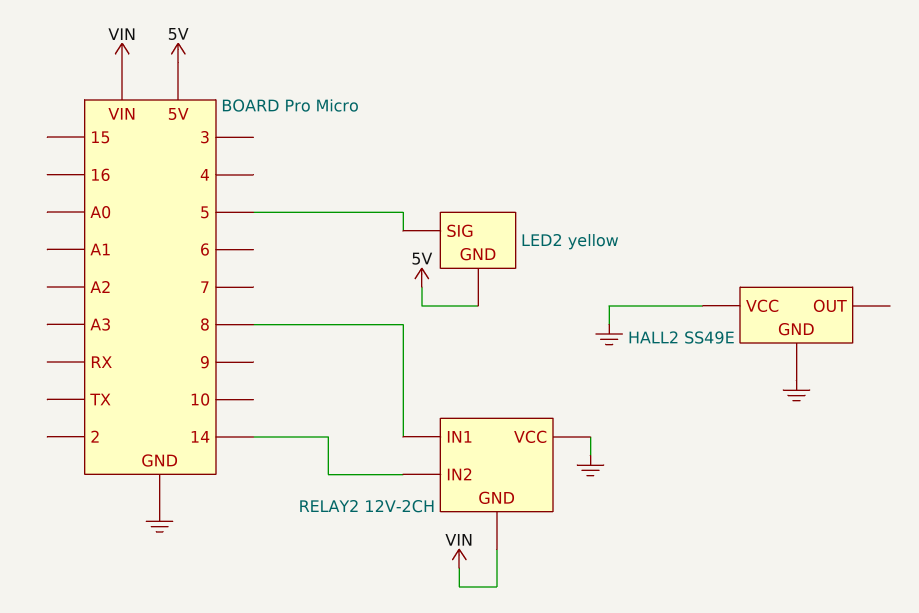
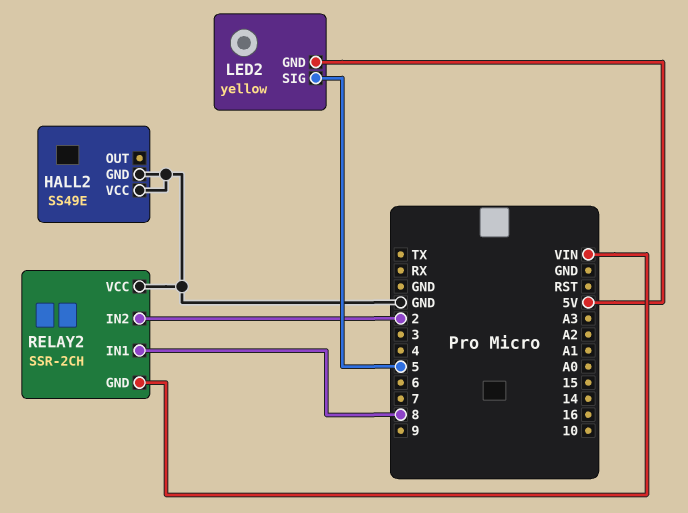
RELAY2: 12V-2CH -> SSR-2CH
RELAY2 pin IN2: 14 -> 2

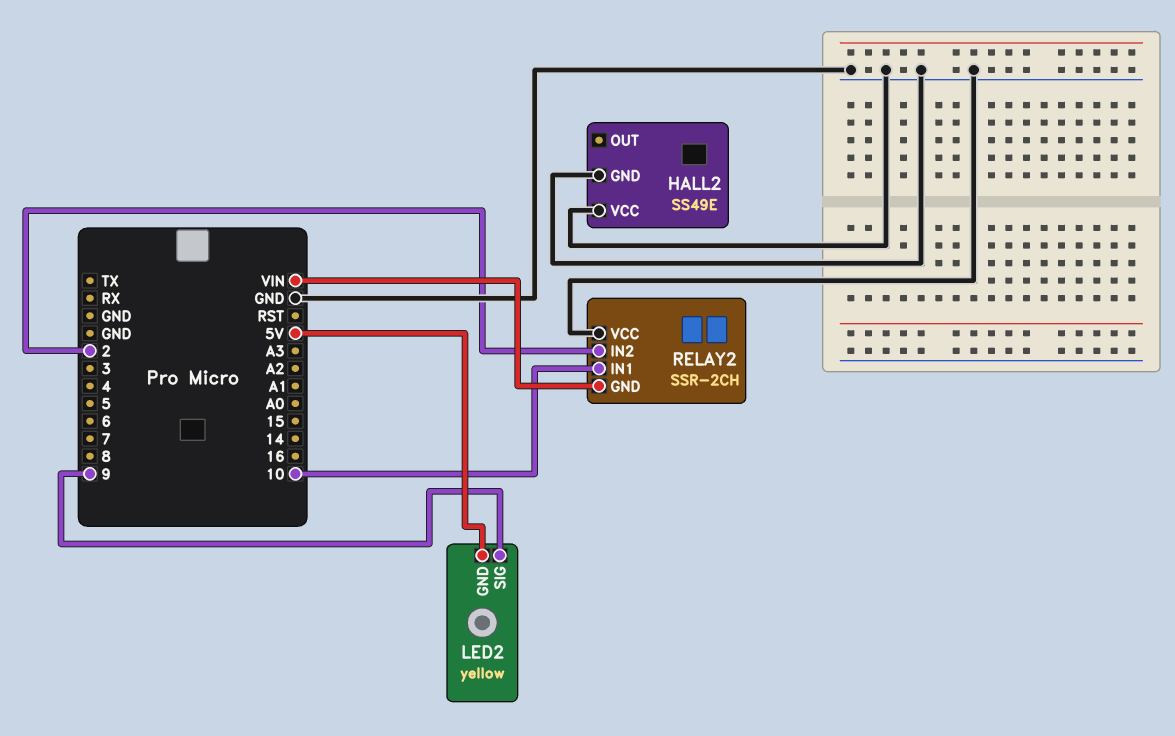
LED2 pin SIG: 5 -> 9
RELAY2 pin IN1: 8 -> 10

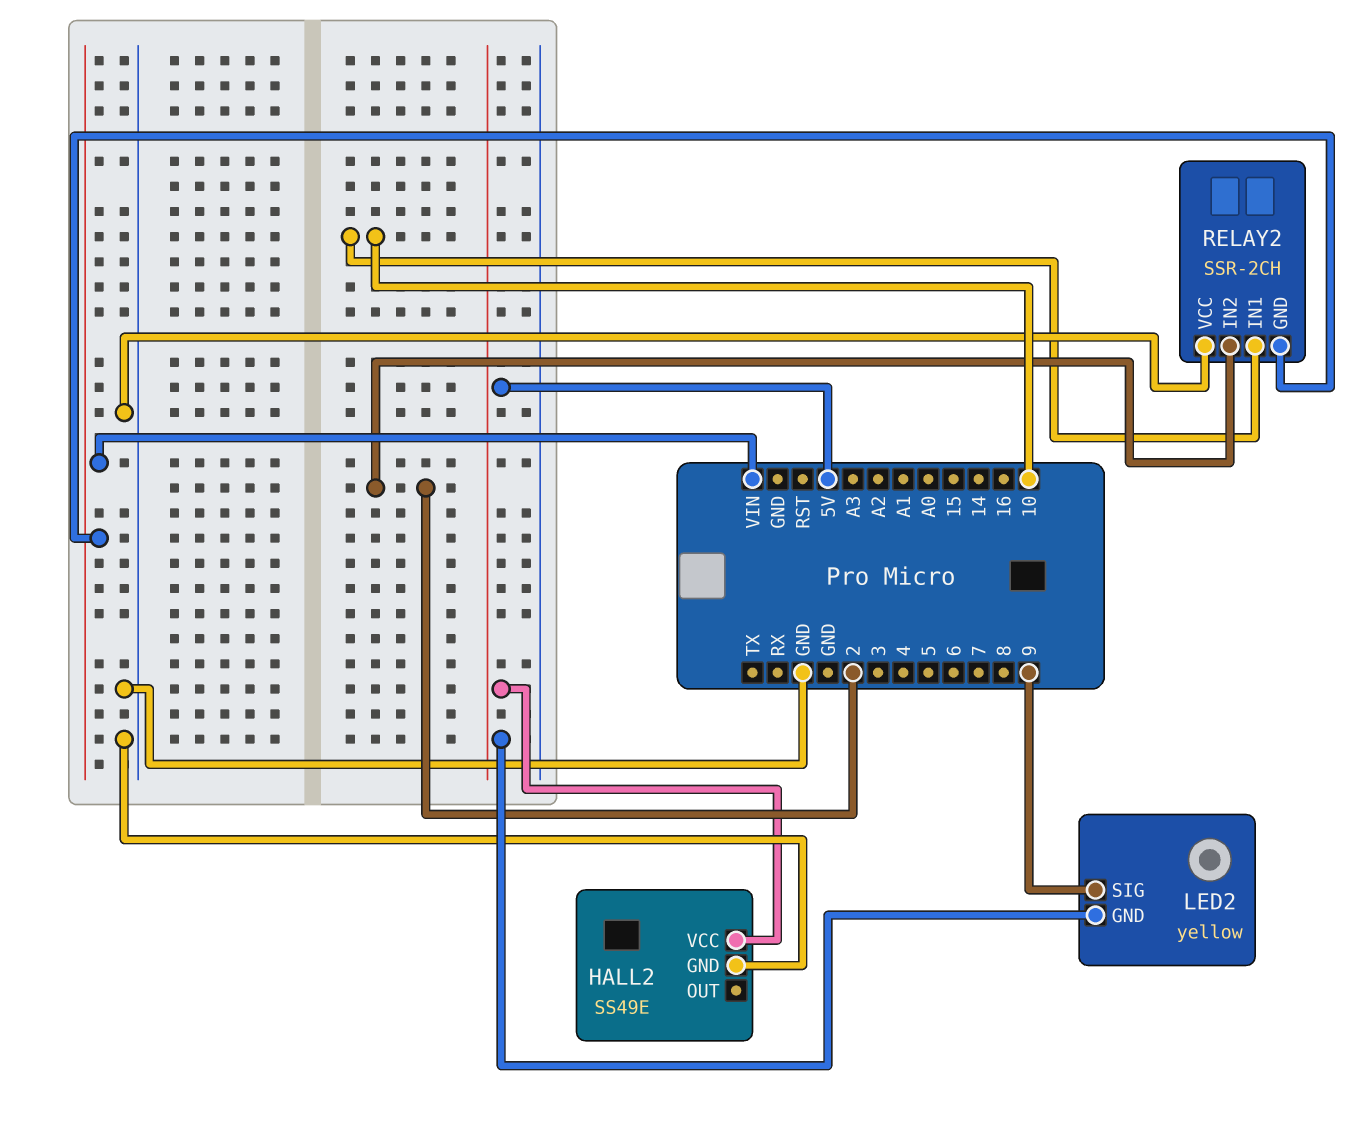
HALL2 pin VCC: GND -> 5V

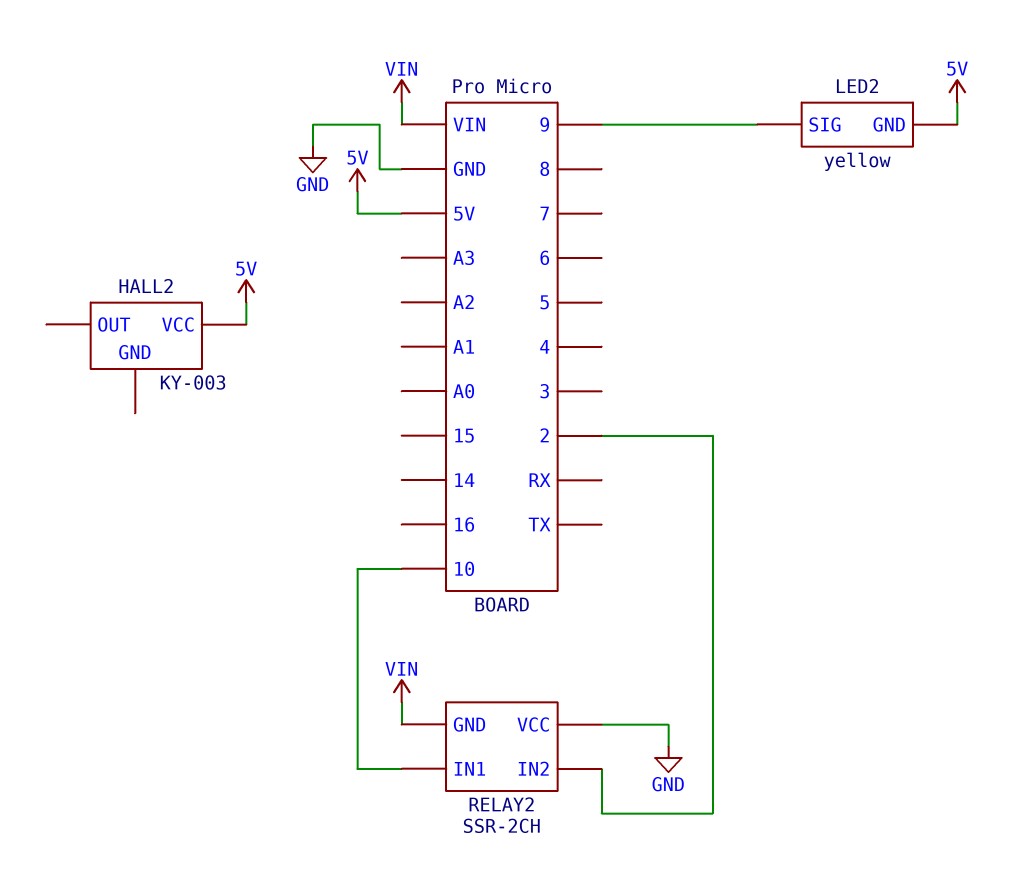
HALL2: SS49E -> KY-003
HALL2 pin GND: GND -> none

